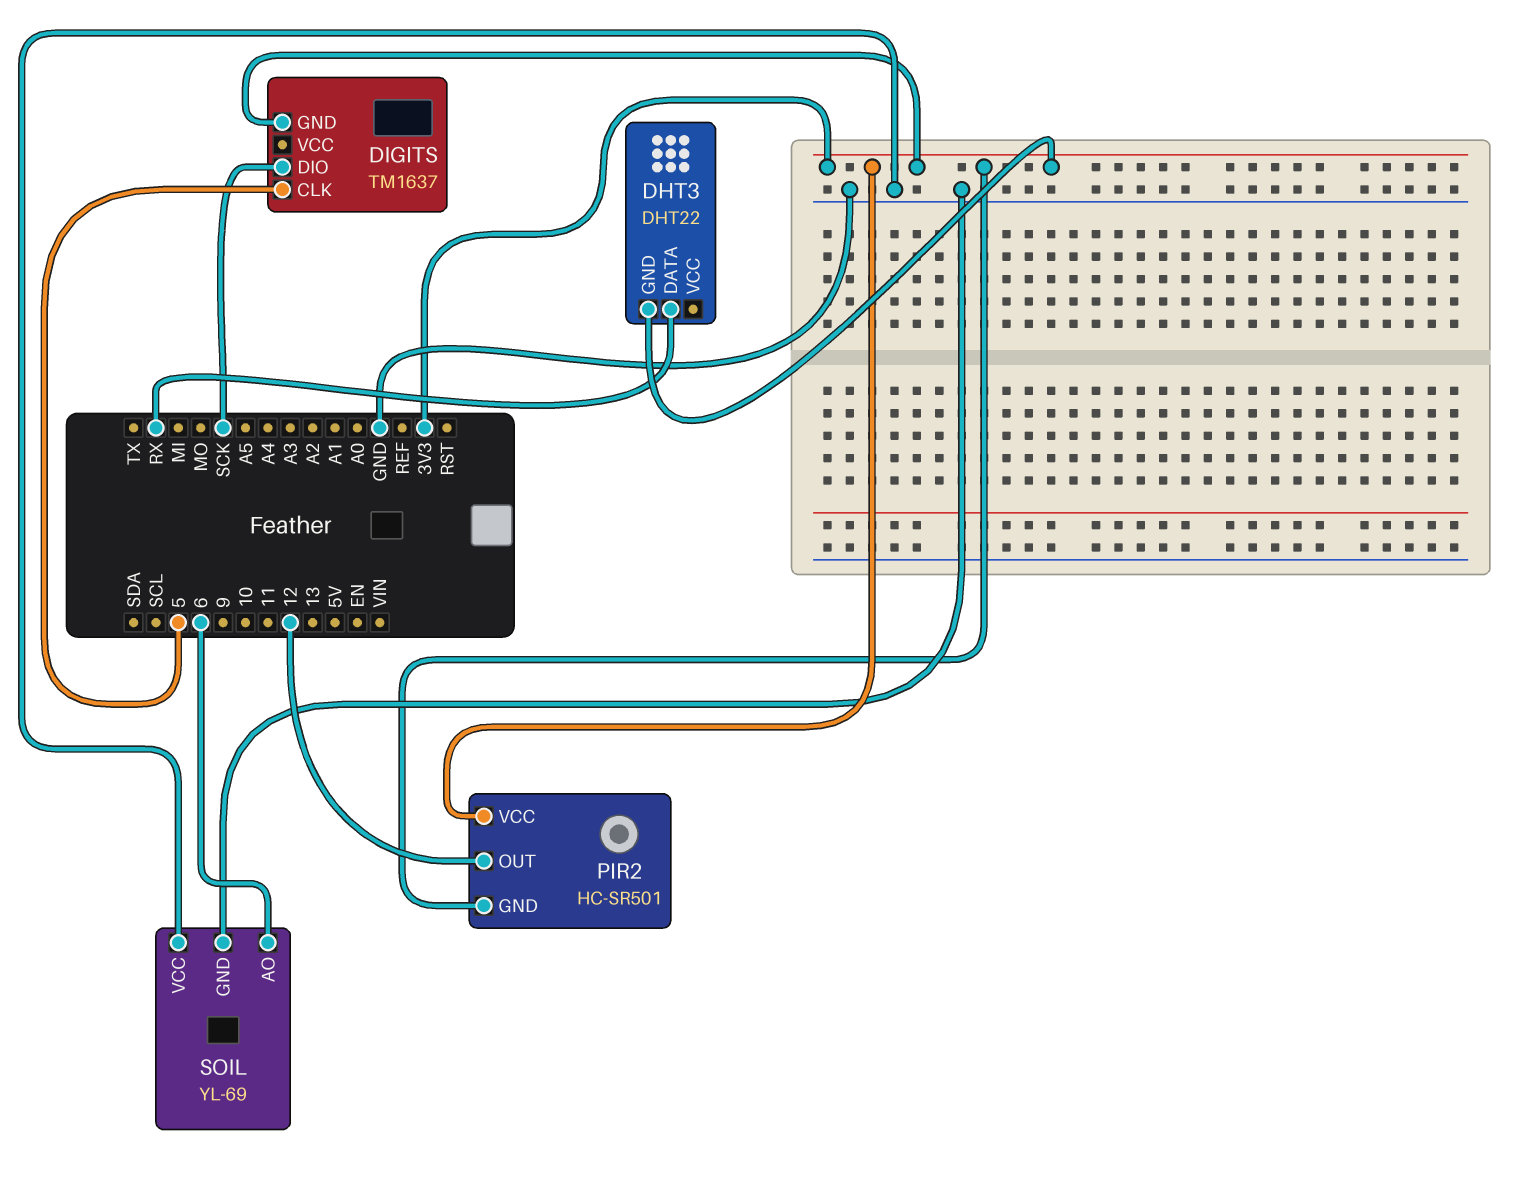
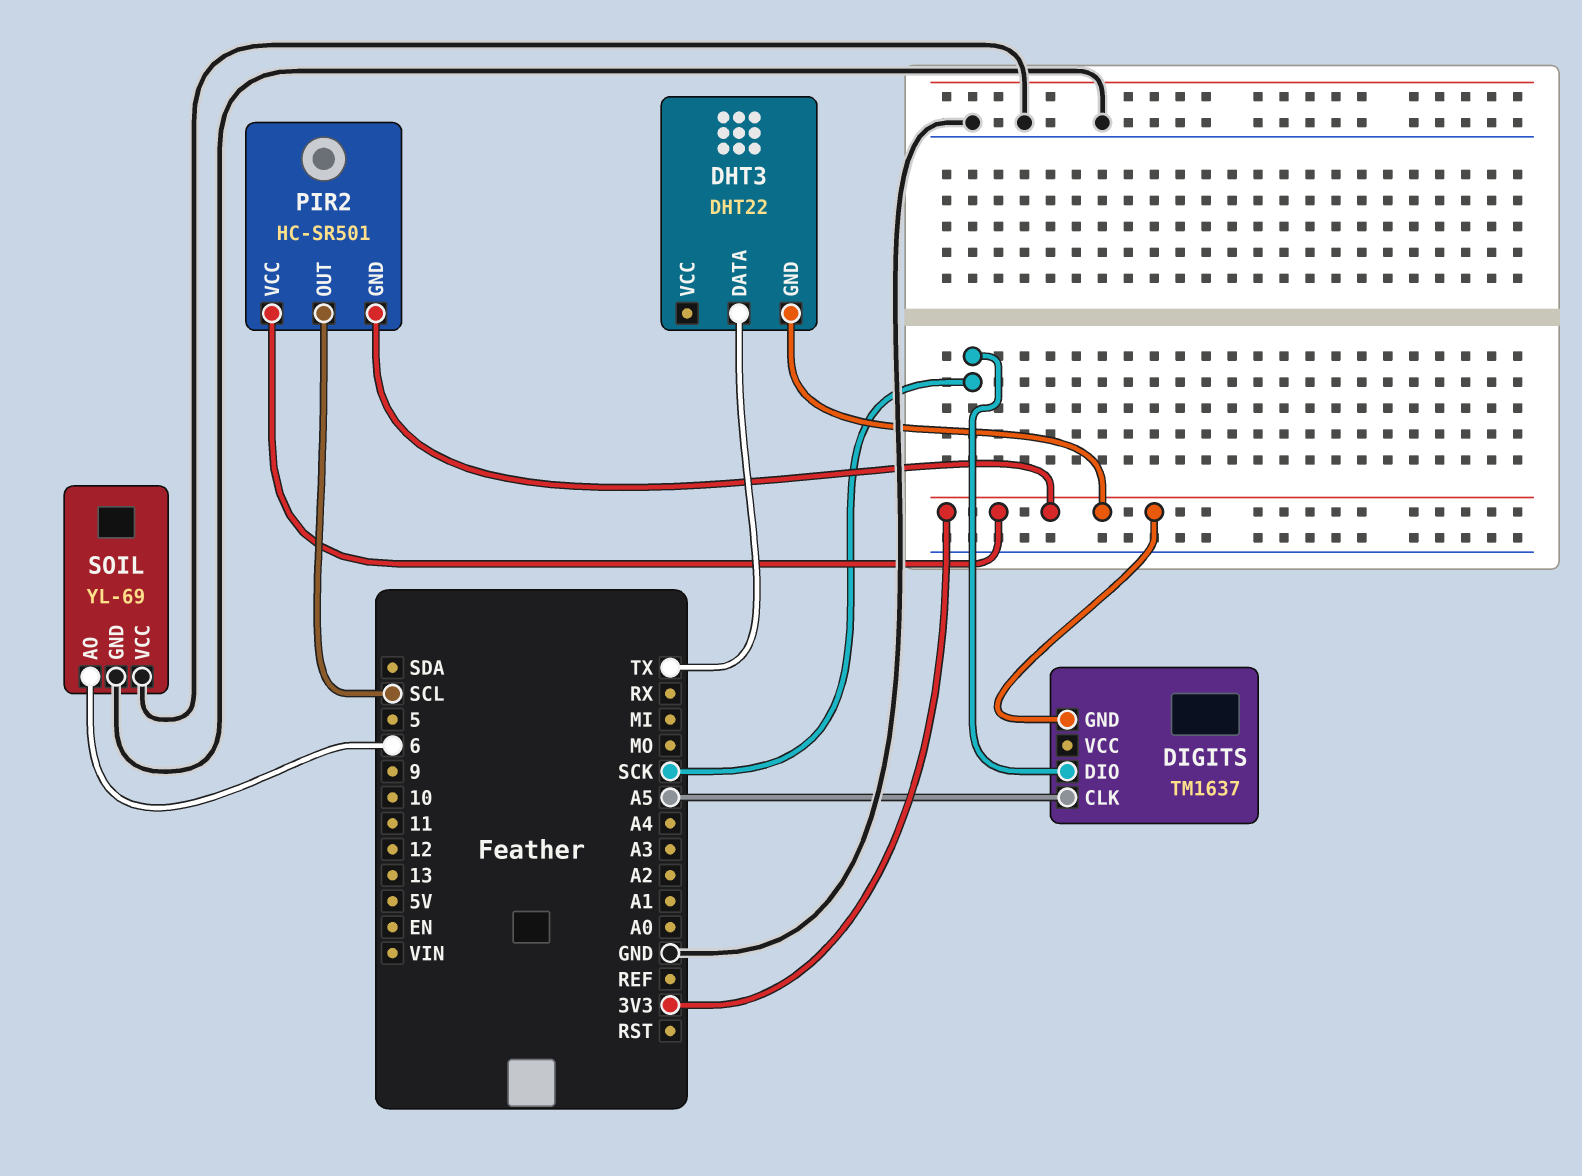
DHT3 pin DATA: RX -> TX
DIGITS pin CLK: 5 -> A5
PIR2 pin OUT: 12 -> SCL

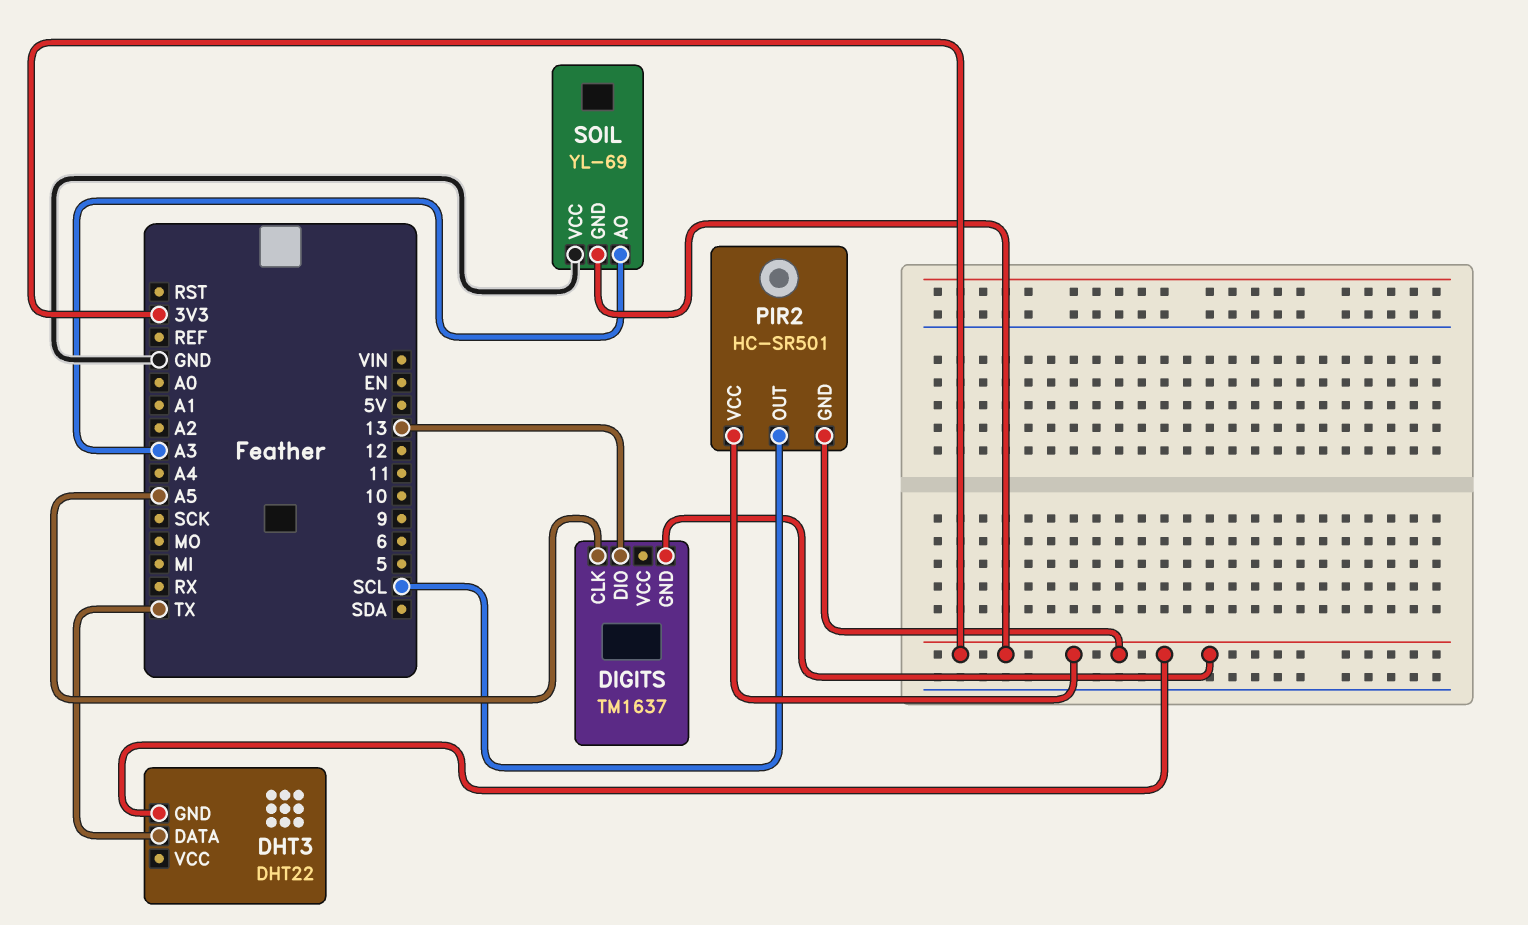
DIGITS pin DIO: SCK -> 13
SOIL pin AO: 6 -> A3
SOIL pin GND: GND -> 3V3

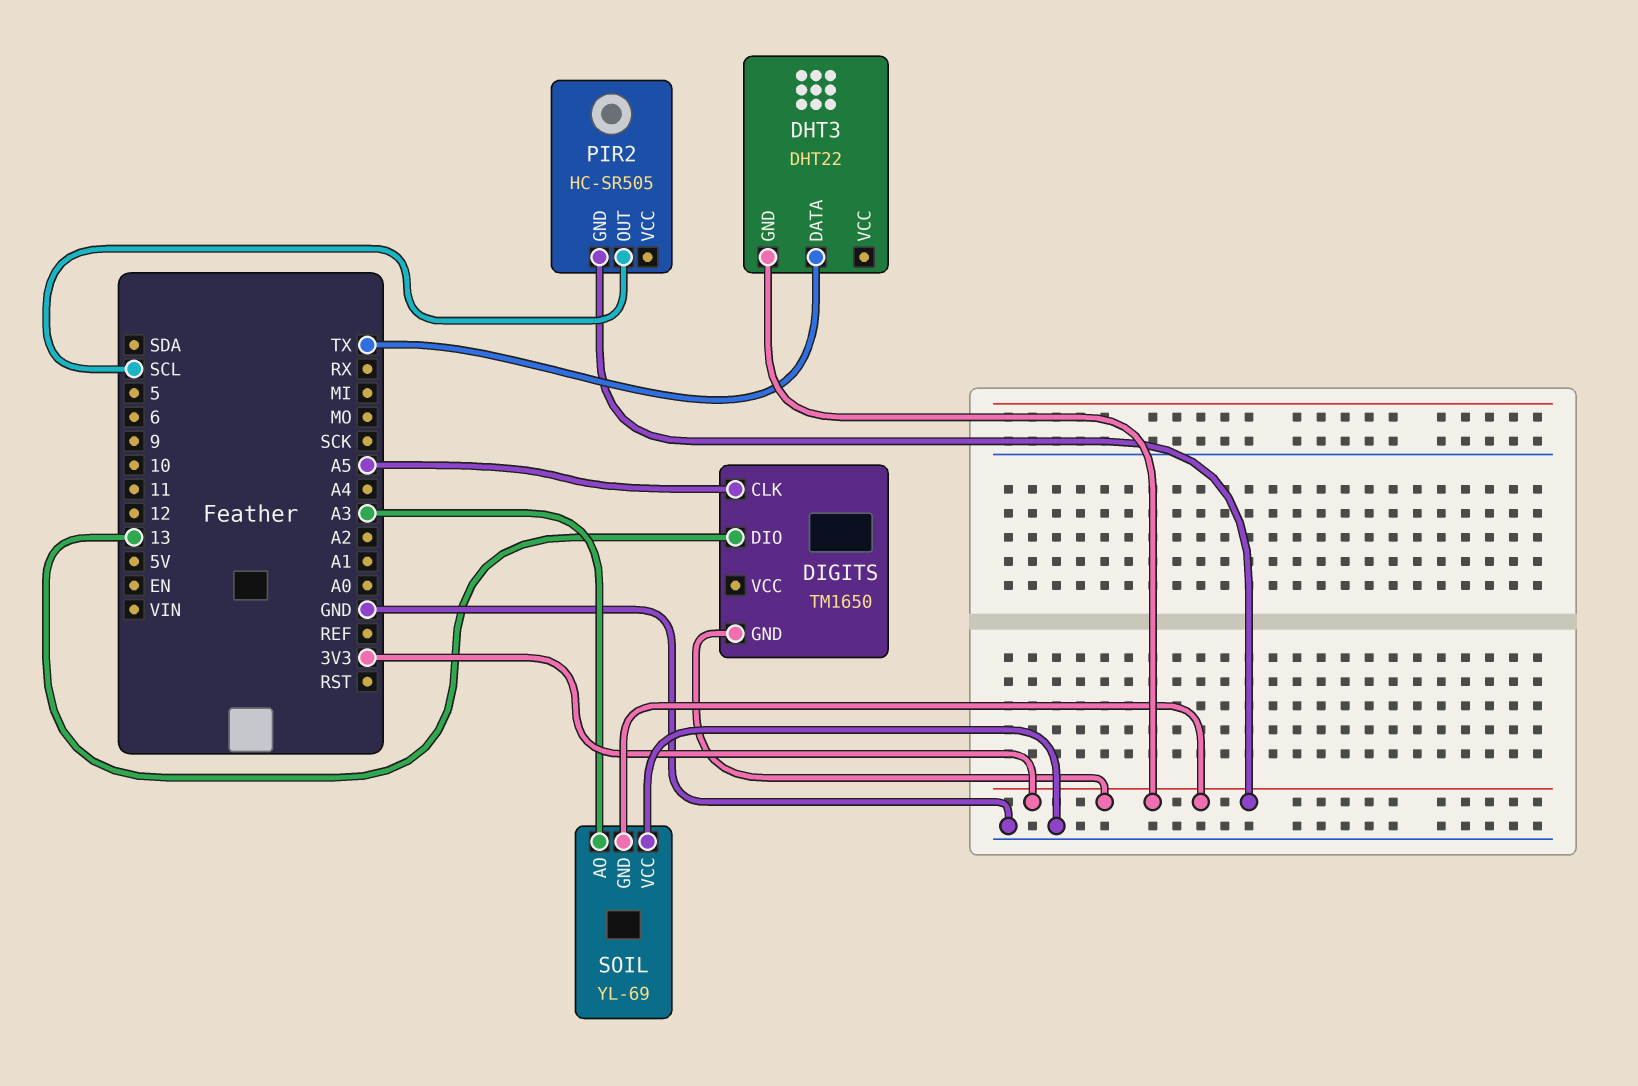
DIGITS: TM1637 -> TM1650
PIR2: HC-SR501 -> HC-SR505
PIR2 pin VCC: 3V3 -> none

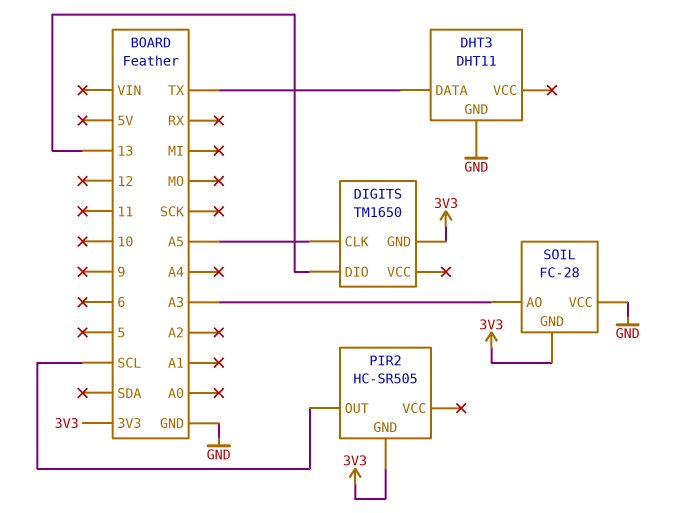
DHT3: DHT22 -> DHT11
DHT3 pin GND: 3V3 -> GND
SOIL: YL-69 -> FC-28

